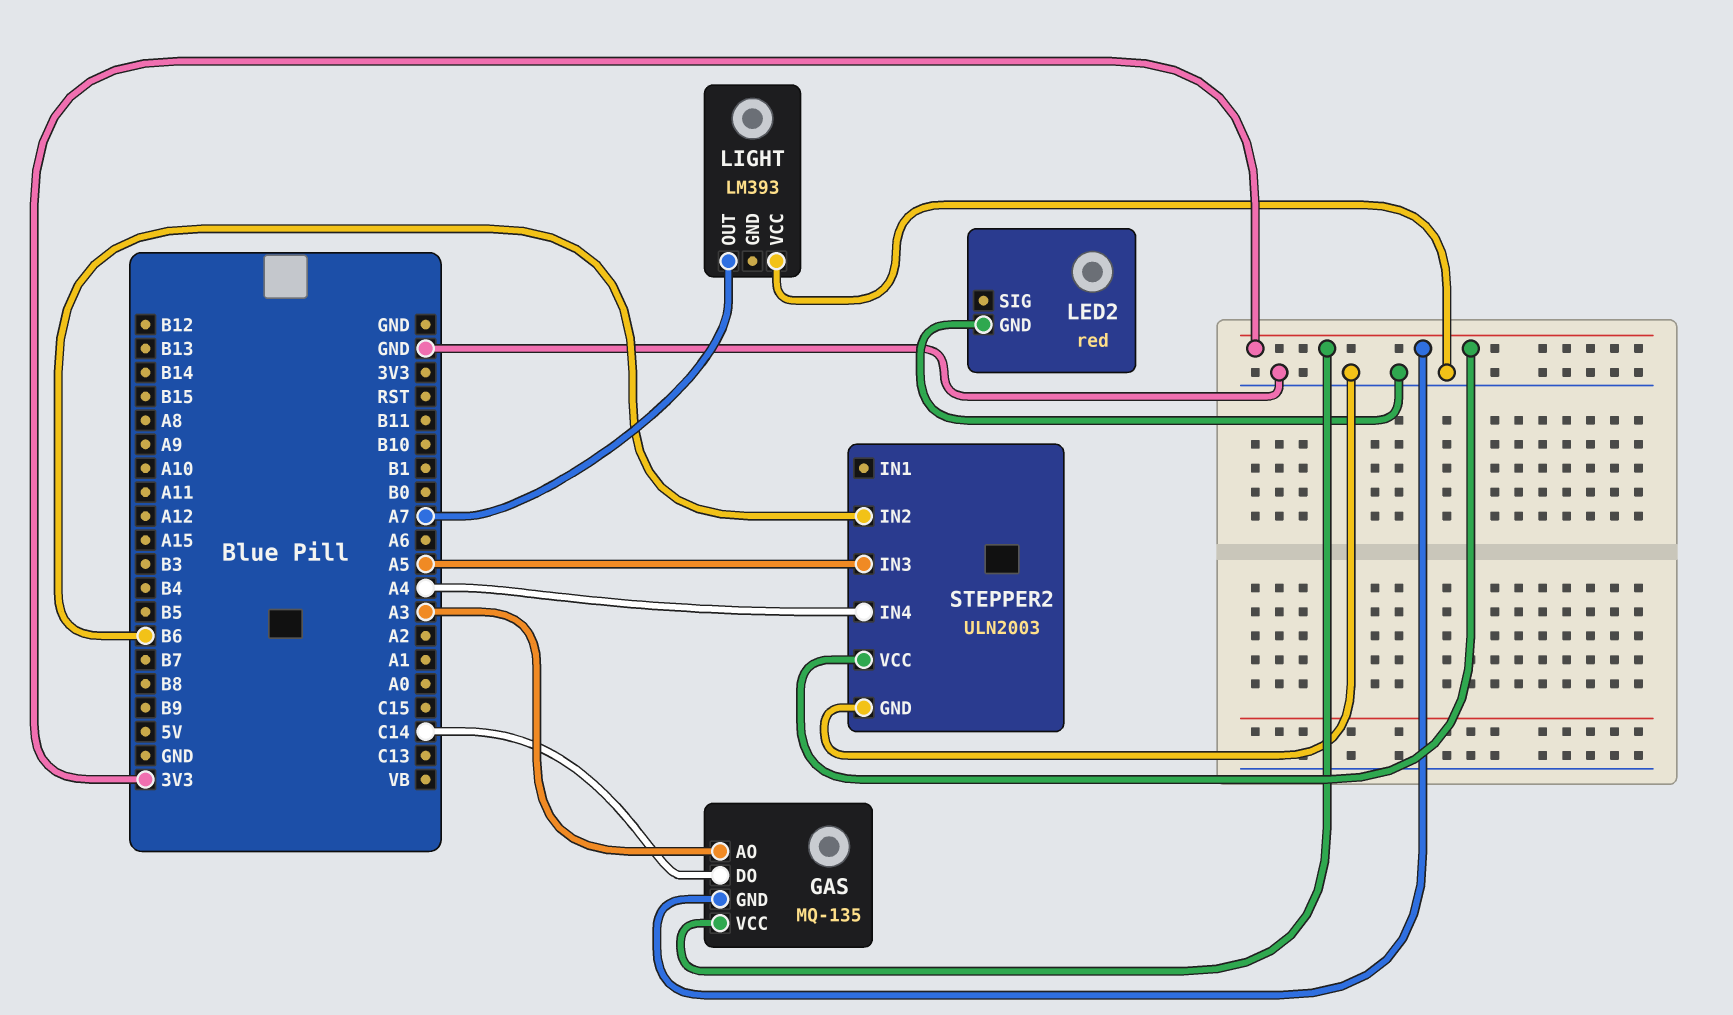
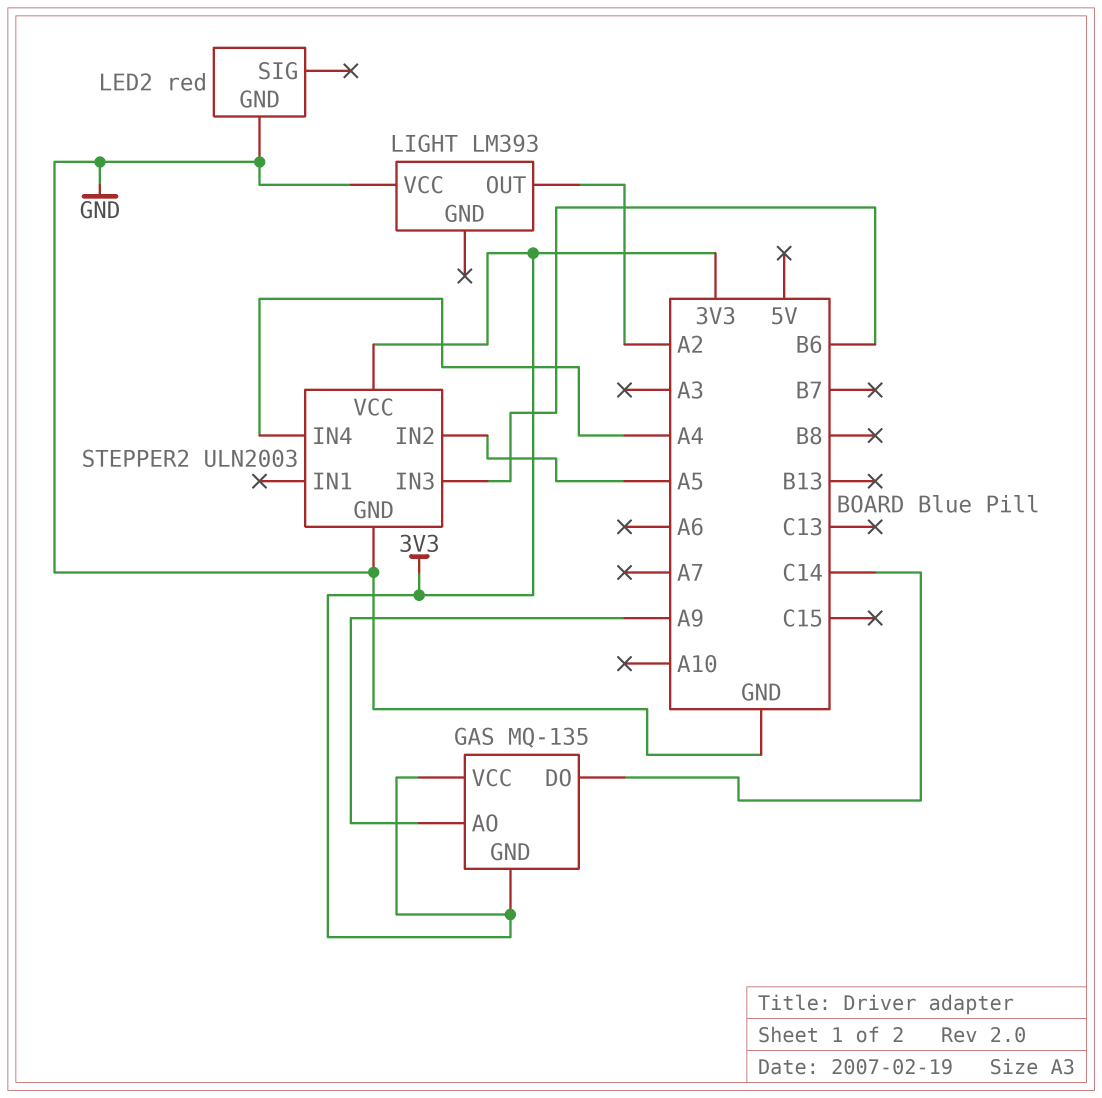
GAS pin AO: A3 -> A9
LIGHT pin OUT: A7 -> A2
STEPPER2 pin IN2: B6 -> A5
STEPPER2 pin IN3: A5 -> B6

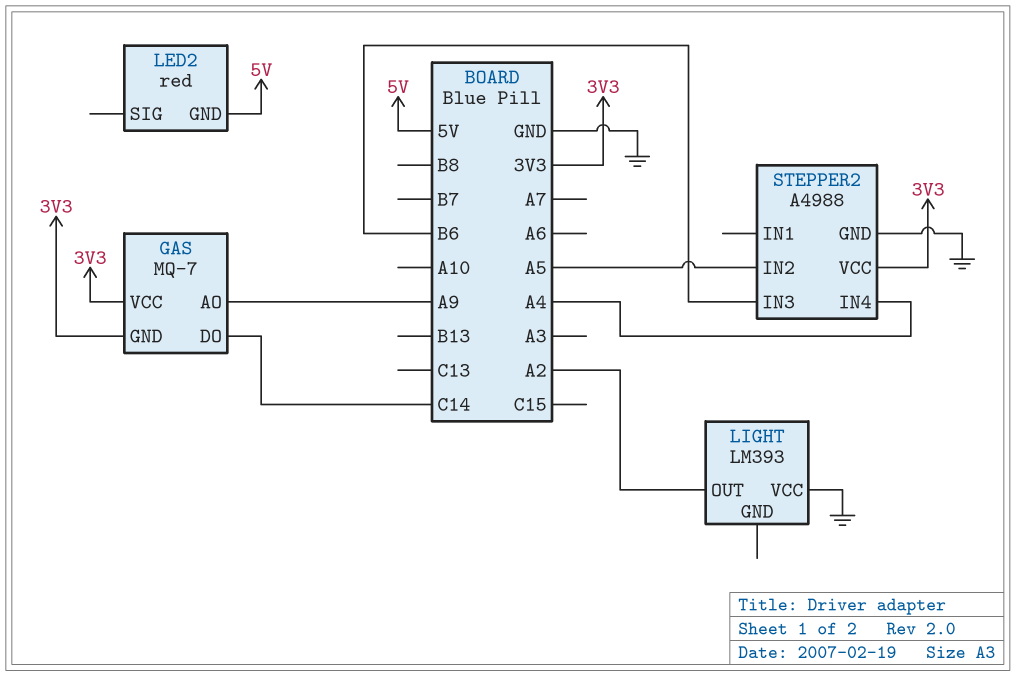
GAS: MQ-135 -> MQ-7
LED2 pin GND: GND -> 5V
STEPPER2: ULN2003 -> A4988

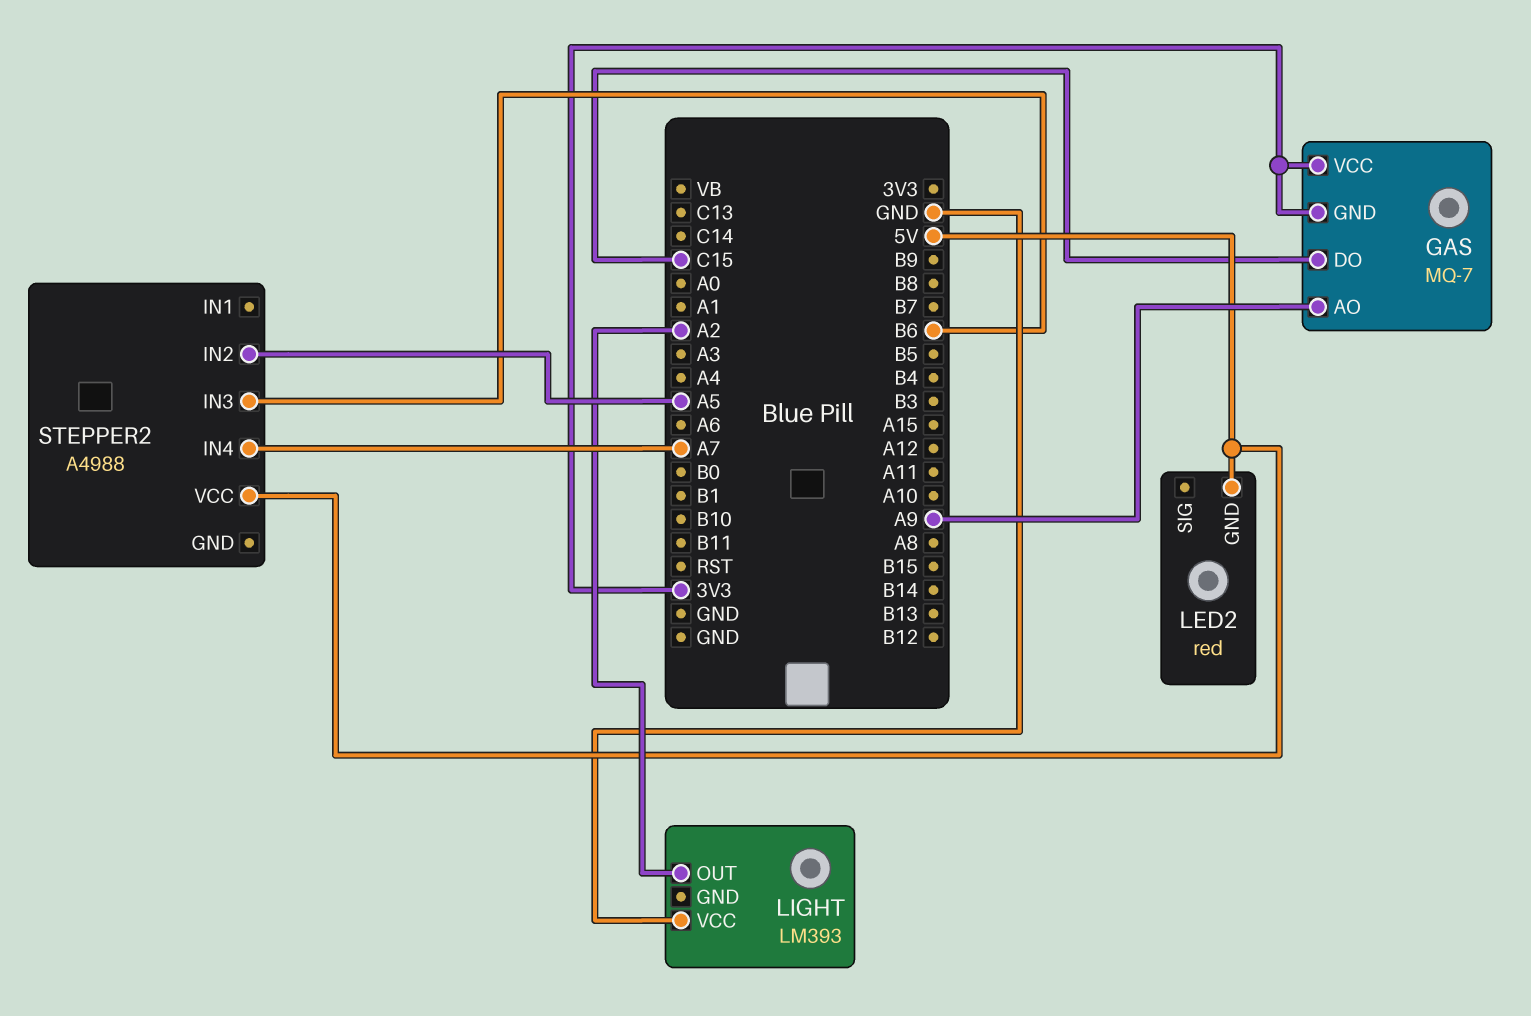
GAS pin DO: C14 -> C15
STEPPER2 pin GND: GND -> none
STEPPER2 pin IN4: A4 -> A7
STEPPER2 pin VCC: 3V3 -> 5V

